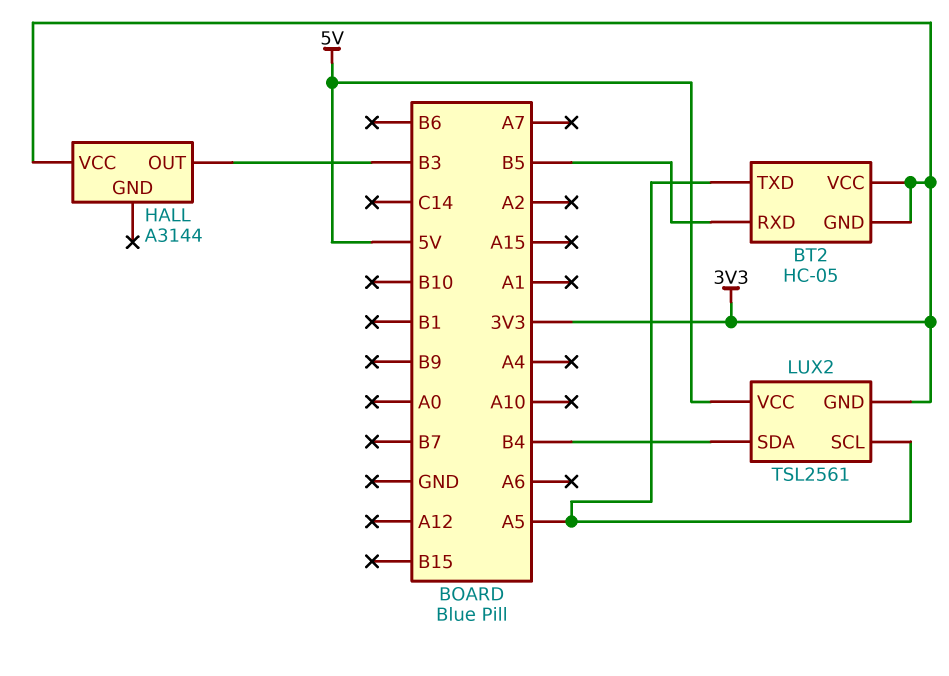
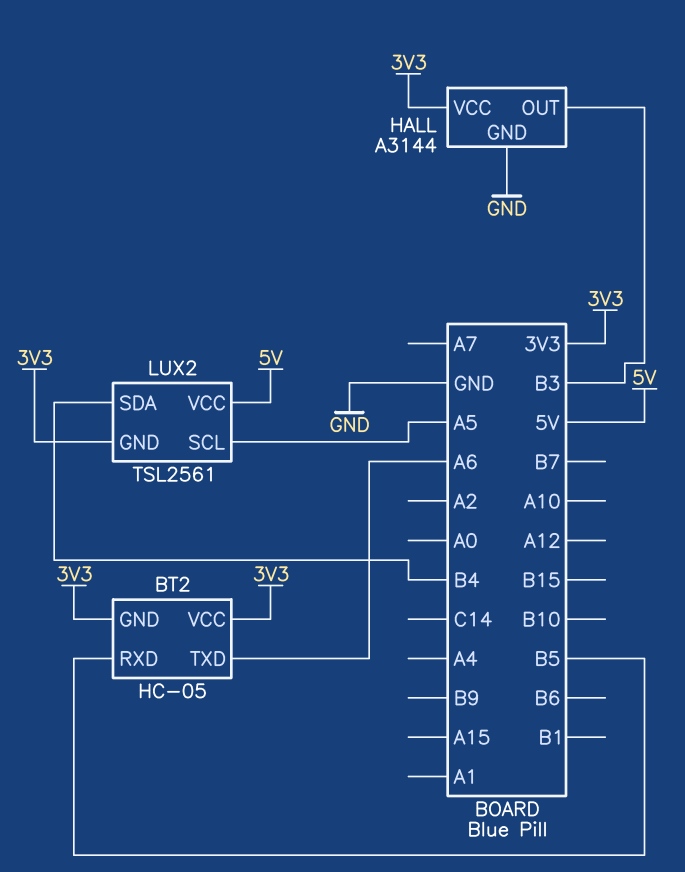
BT2 pin TXD: A5 -> A6
HALL pin GND: none -> GND

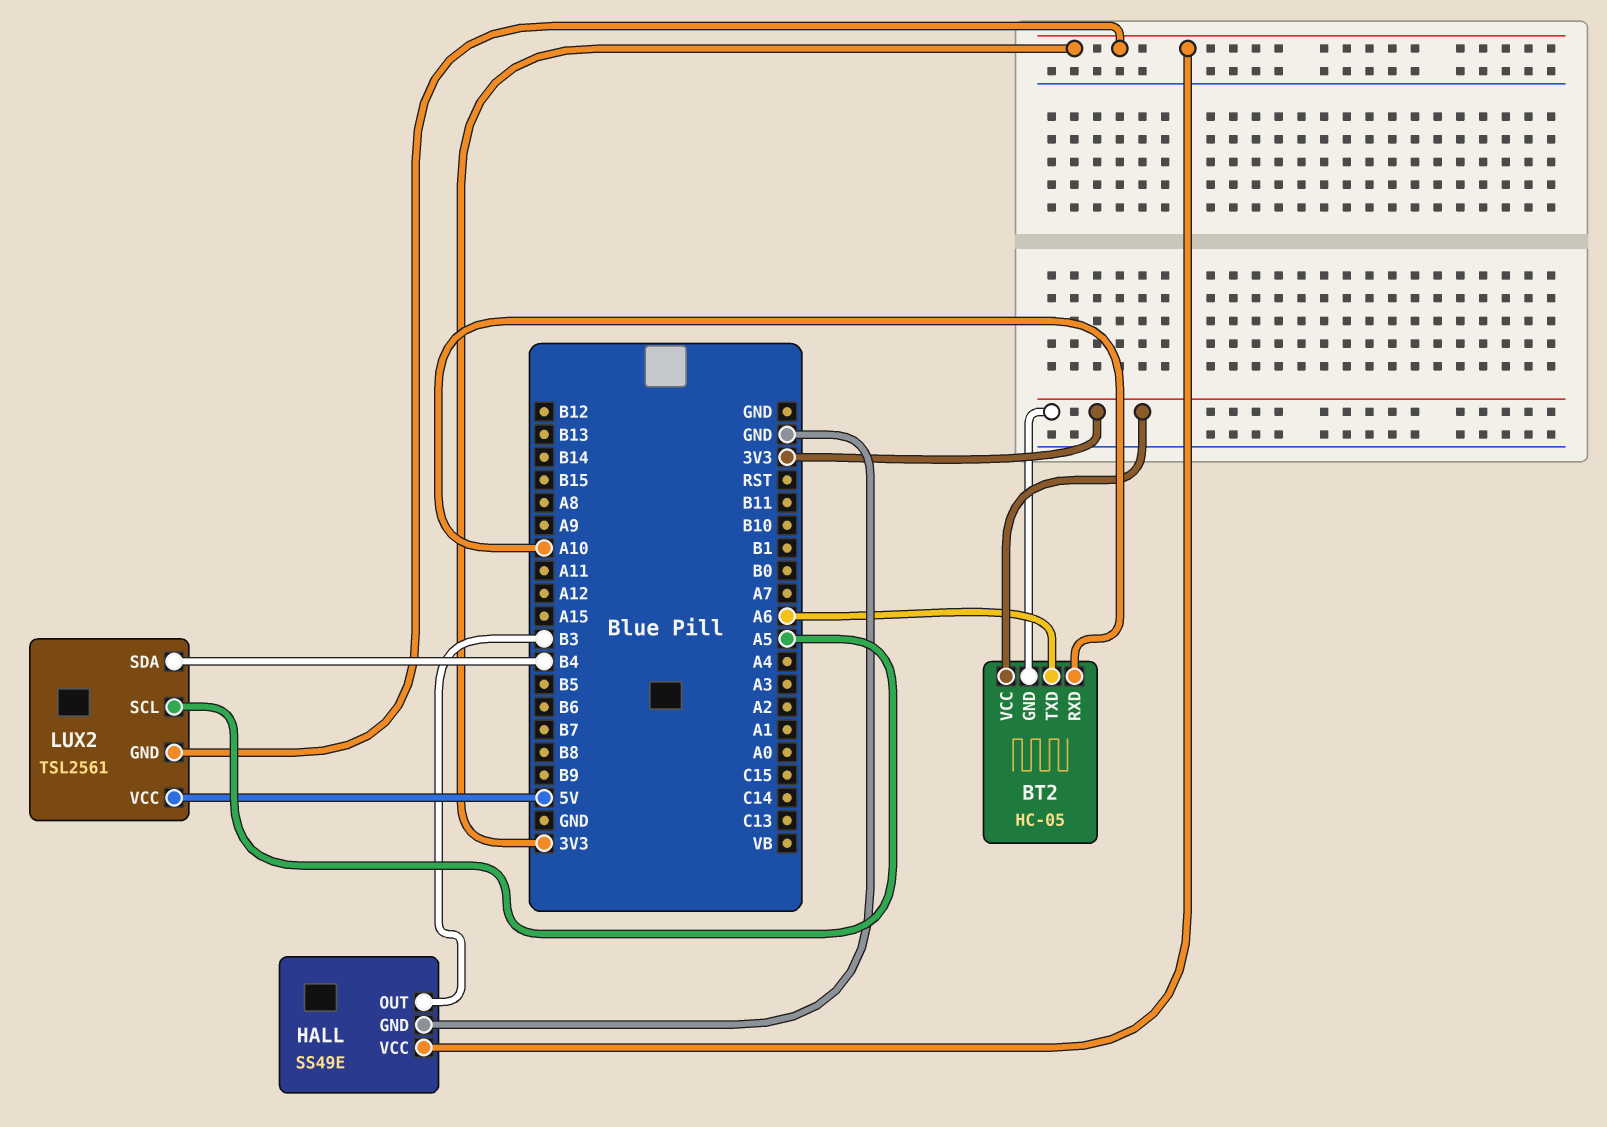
BT2 pin RXD: B5 -> A10
HALL: A3144 -> SS49E

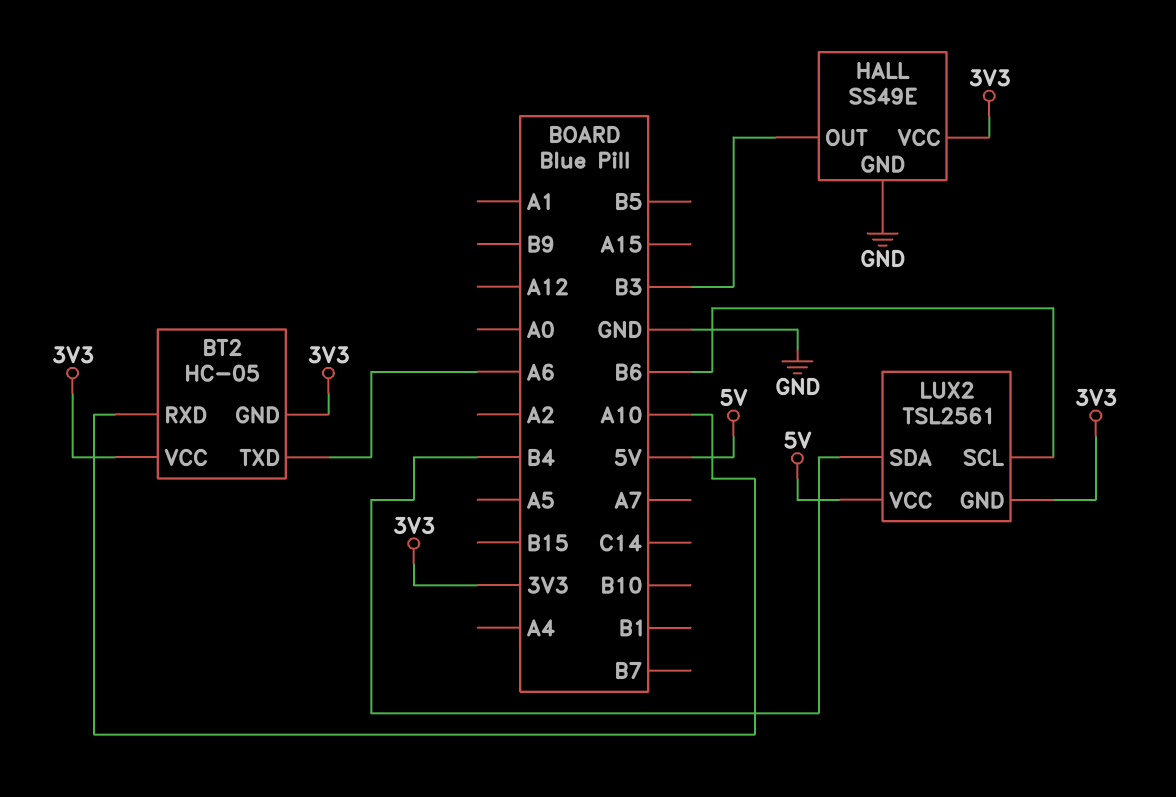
LUX2 pin SCL: A5 -> B6

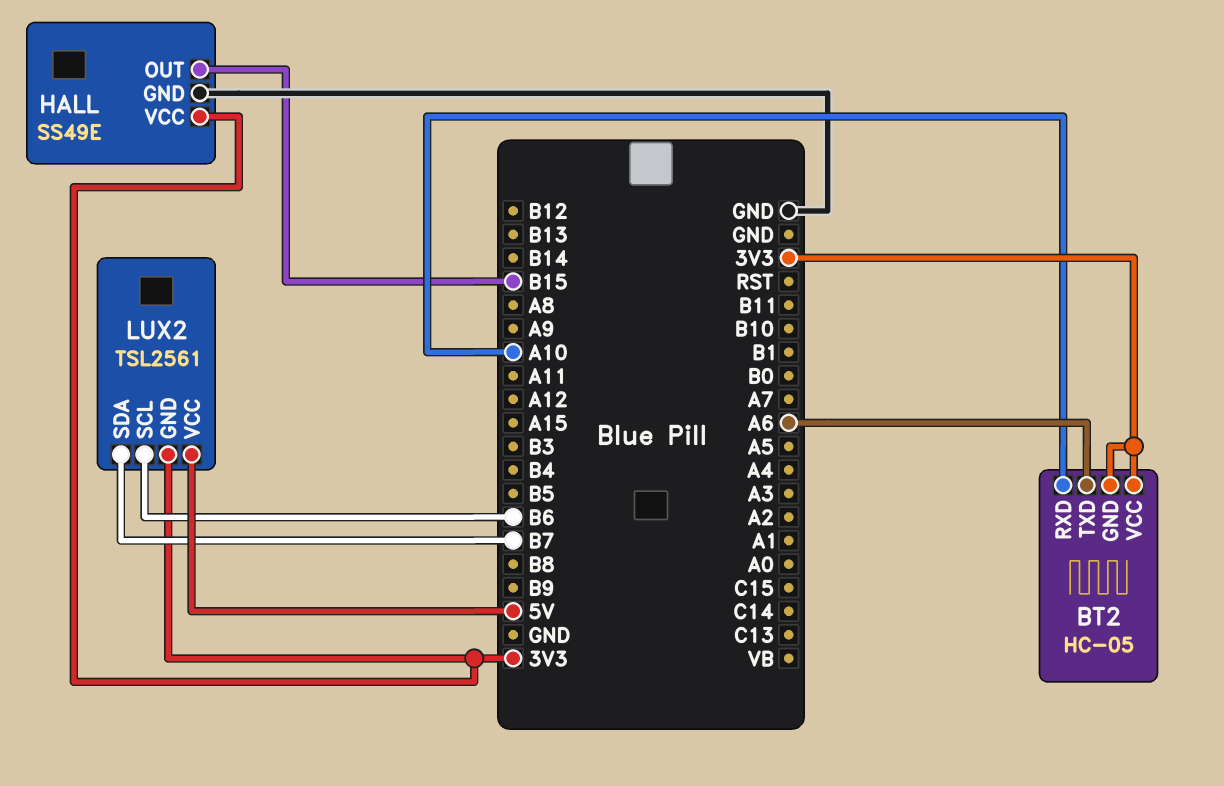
HALL pin OUT: B3 -> B15
LUX2 pin SDA: B4 -> B7

